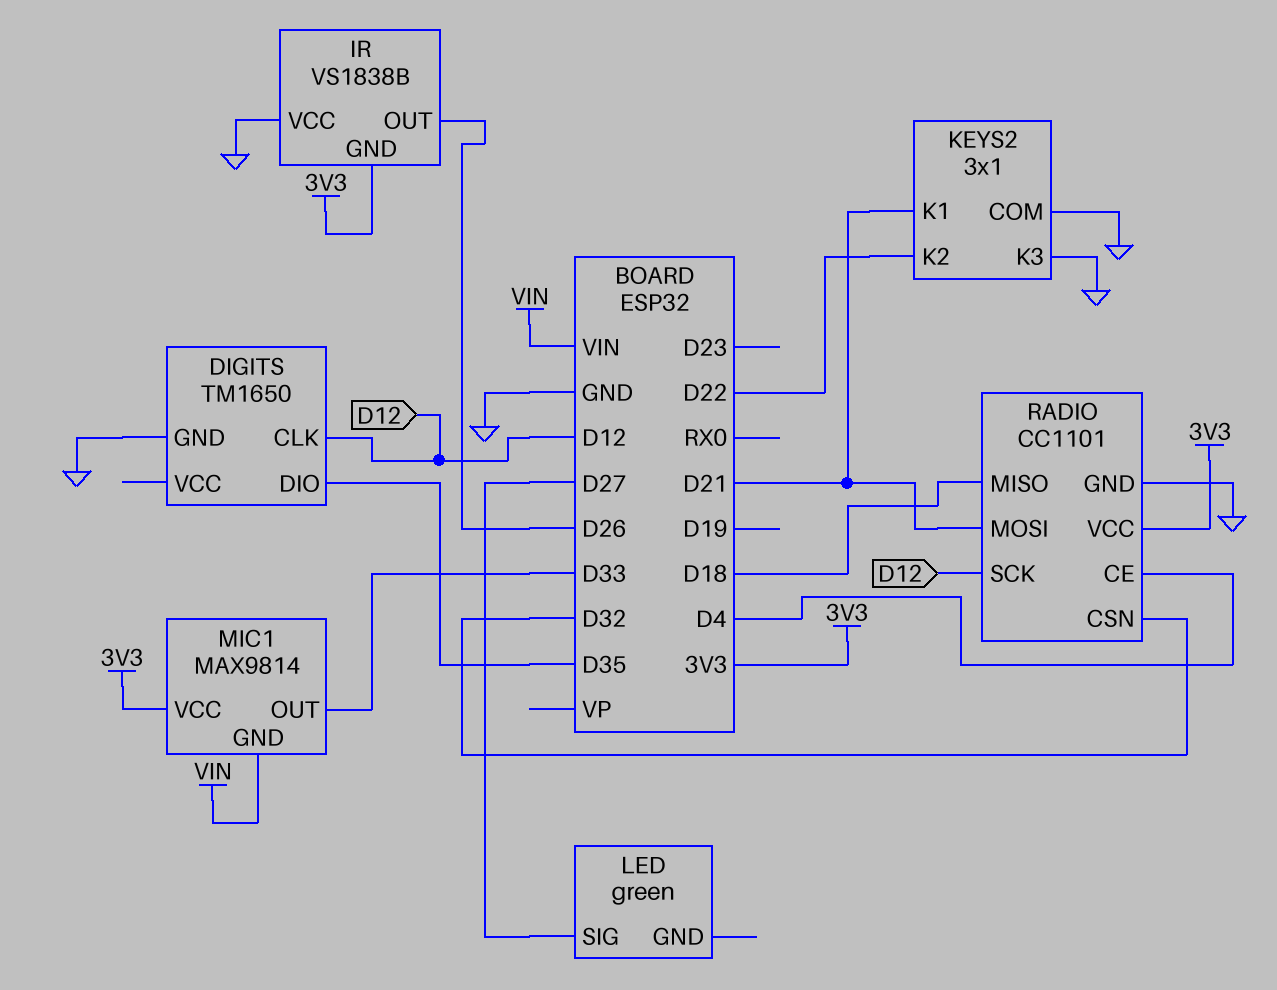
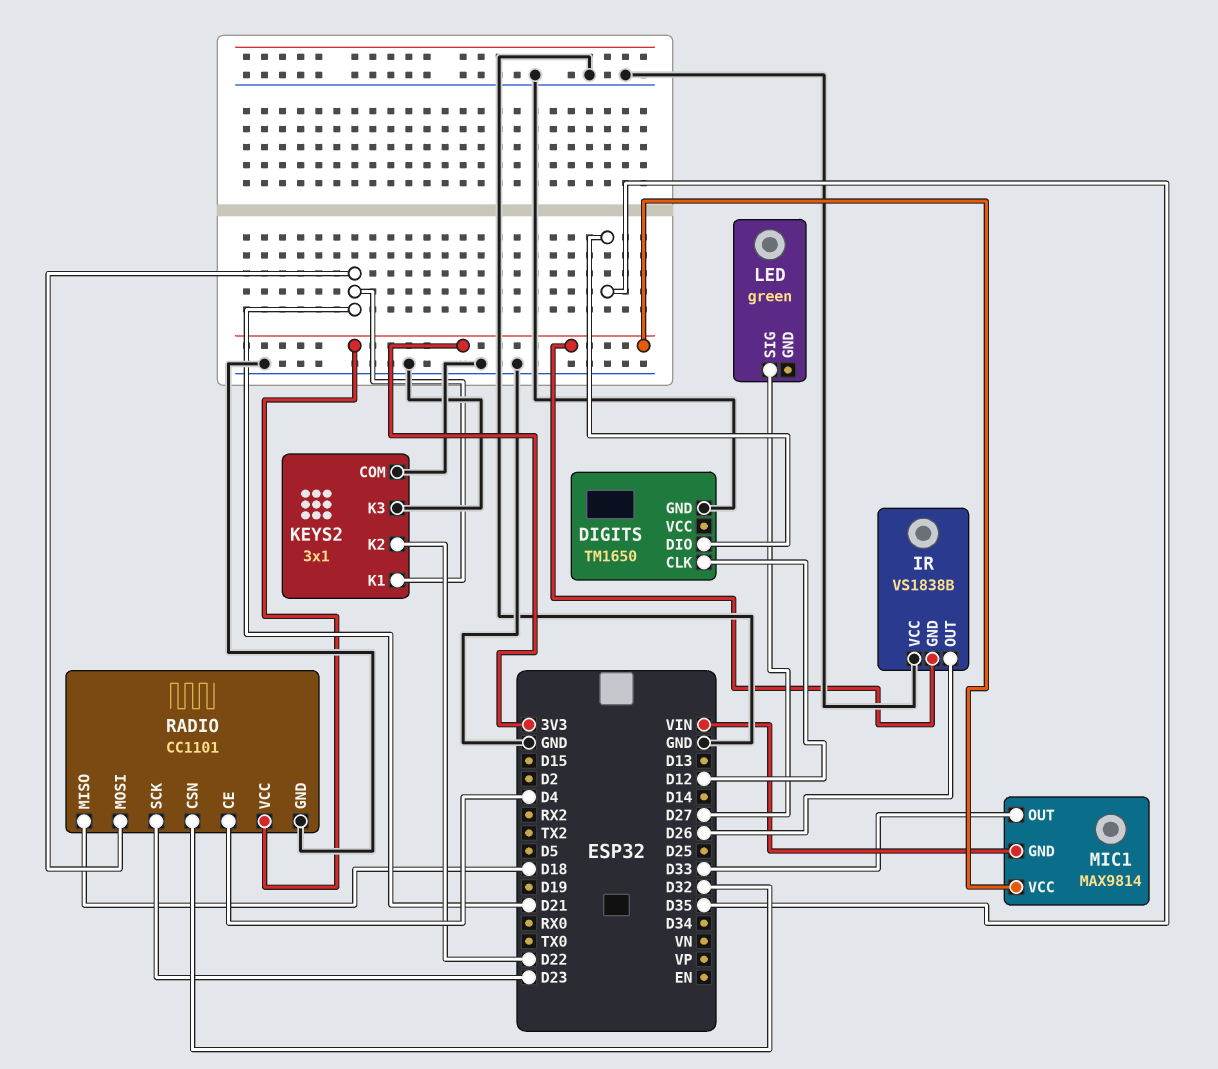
RADIO pin SCK: D12 -> D23

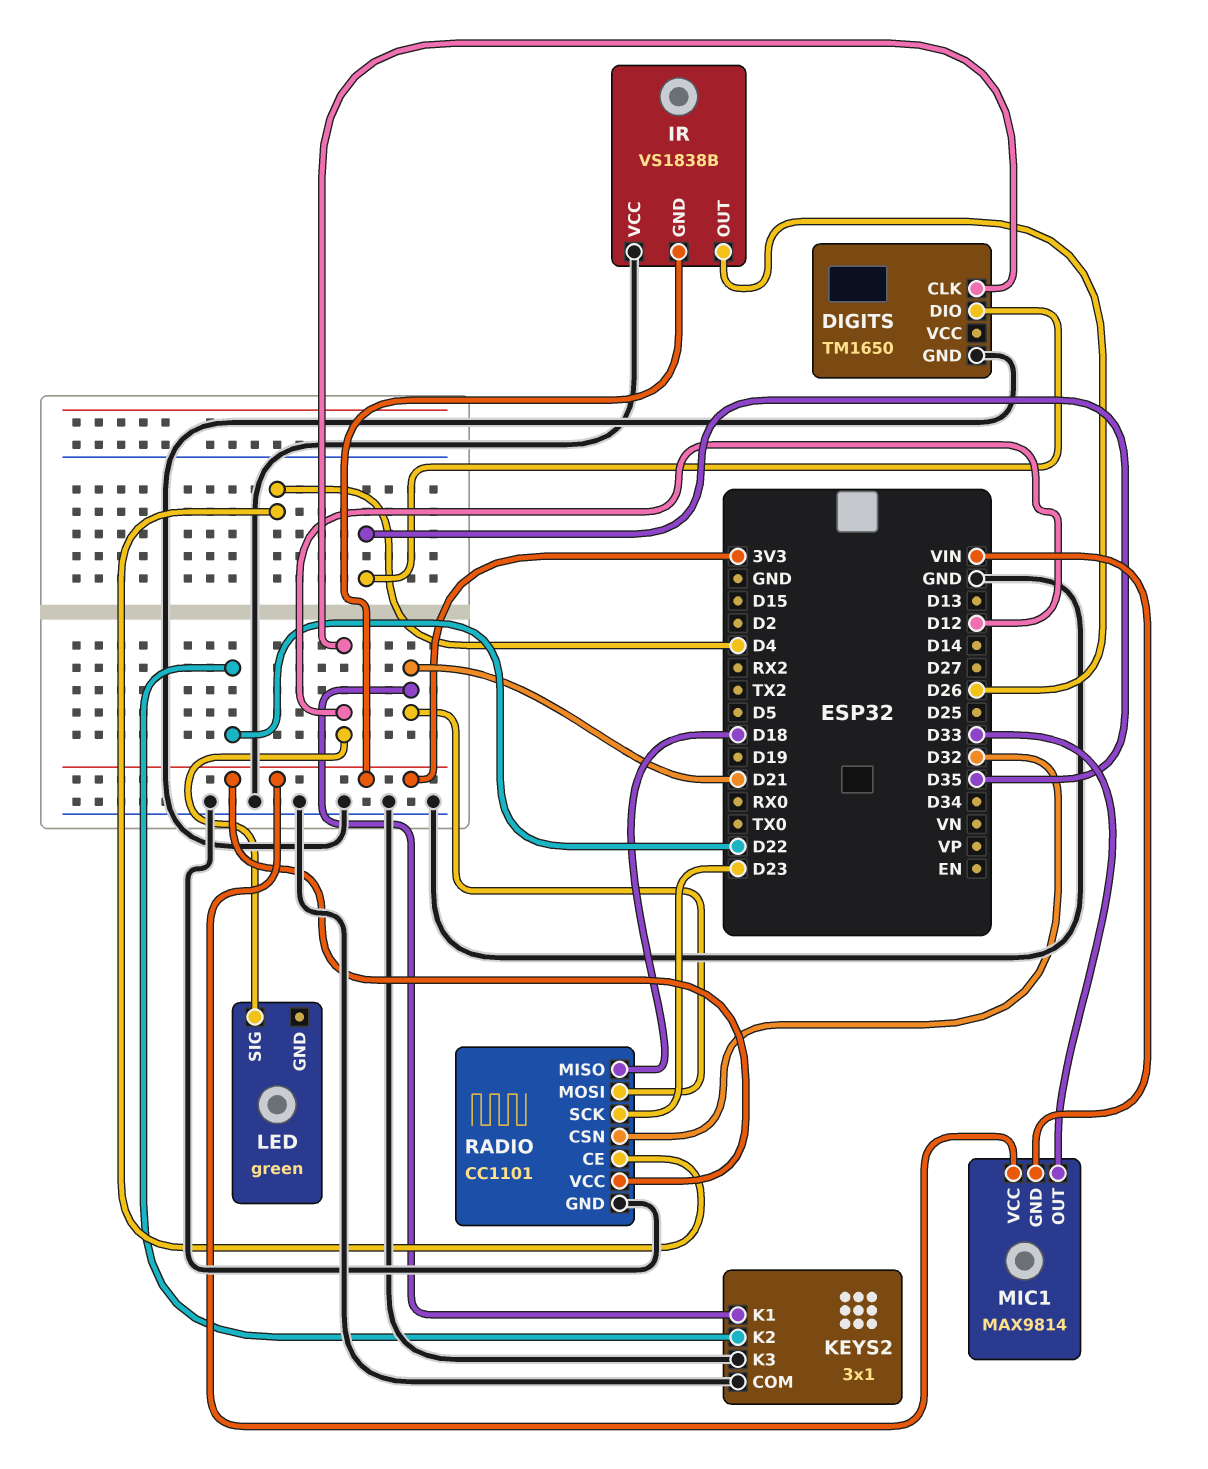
LED pin SIG: D27 -> D12

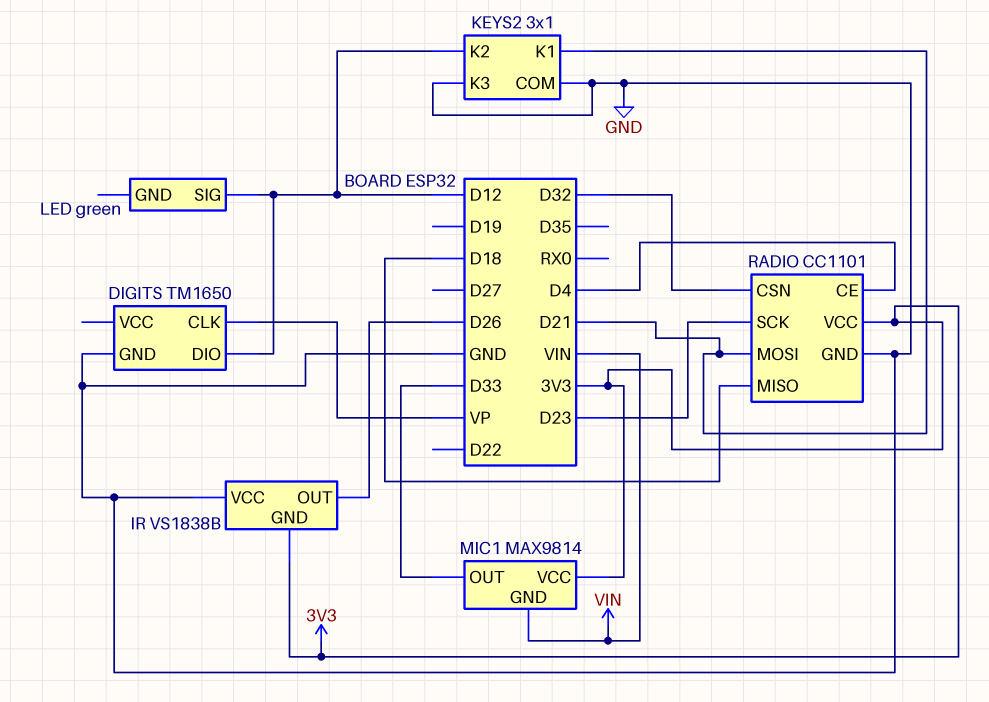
DIGITS pin CLK: D12 -> VP
DIGITS pin DIO: D35 -> D12
KEYS2 pin K2: D22 -> D12

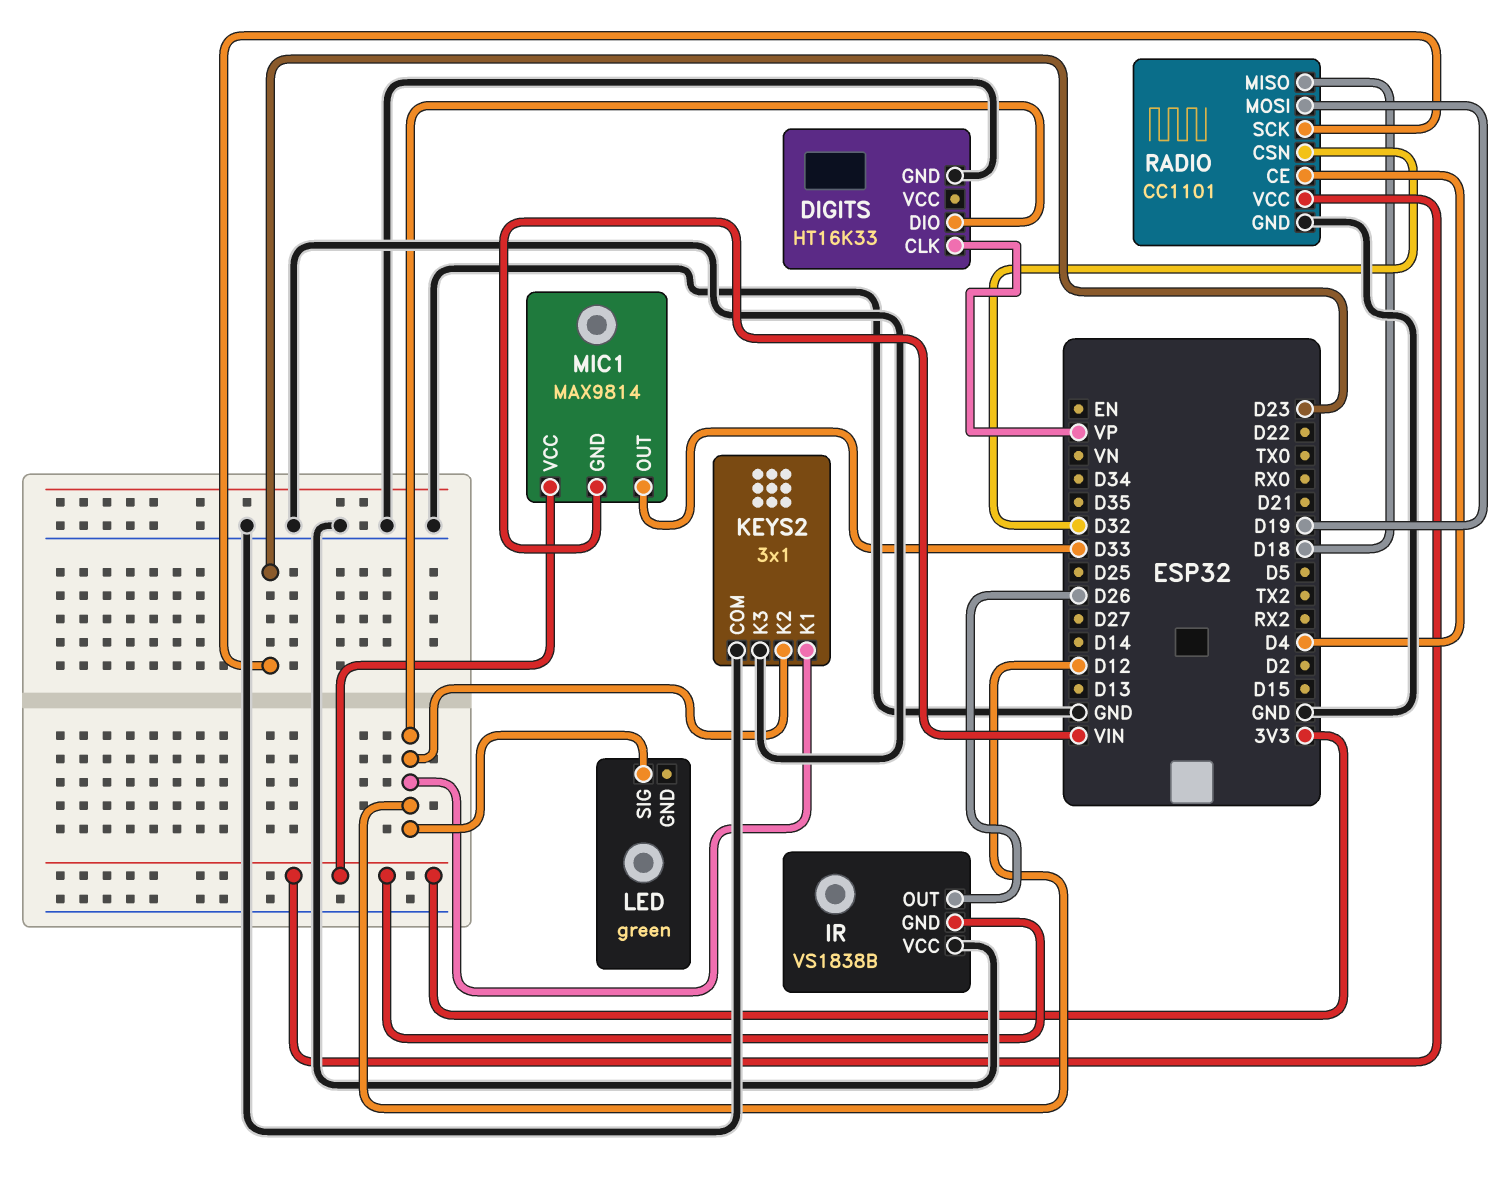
DIGITS: TM1650 -> HT16K33
KEYS2 pin K1: D21 -> D12
RADIO pin MOSI: D21 -> D19

